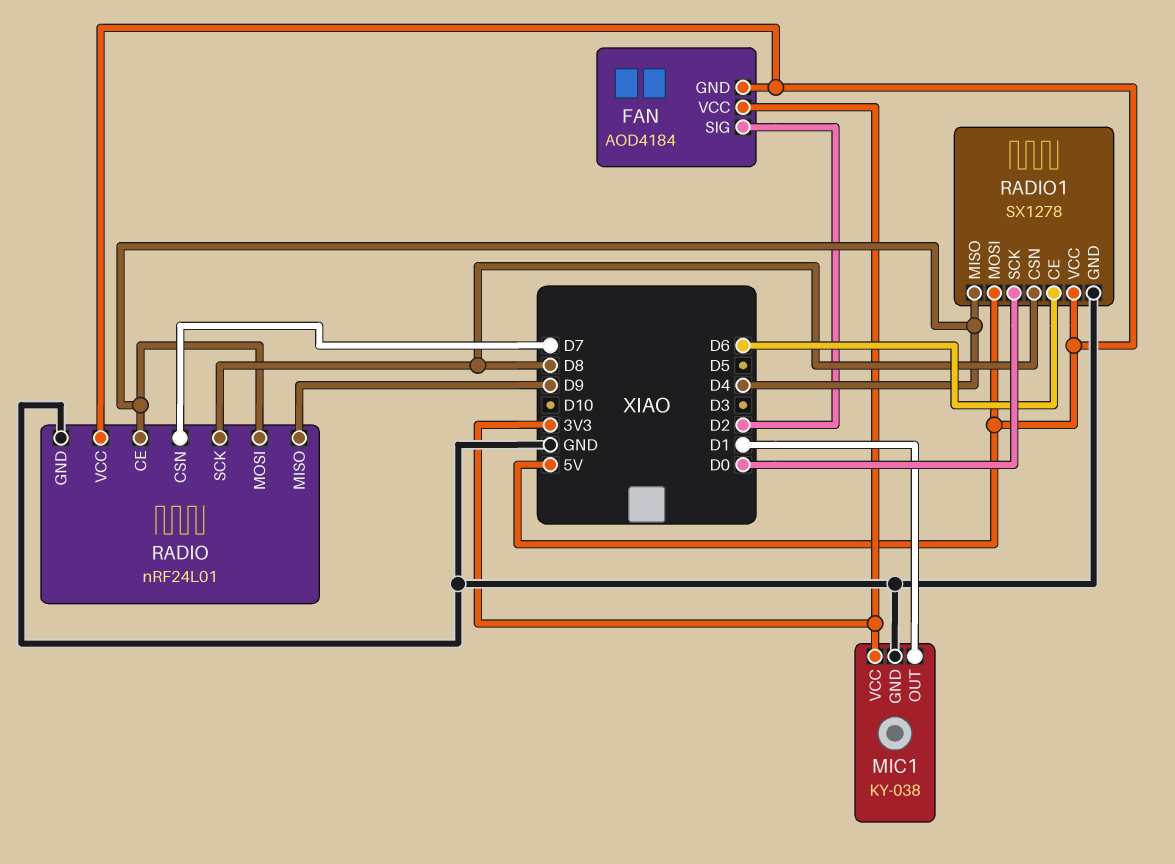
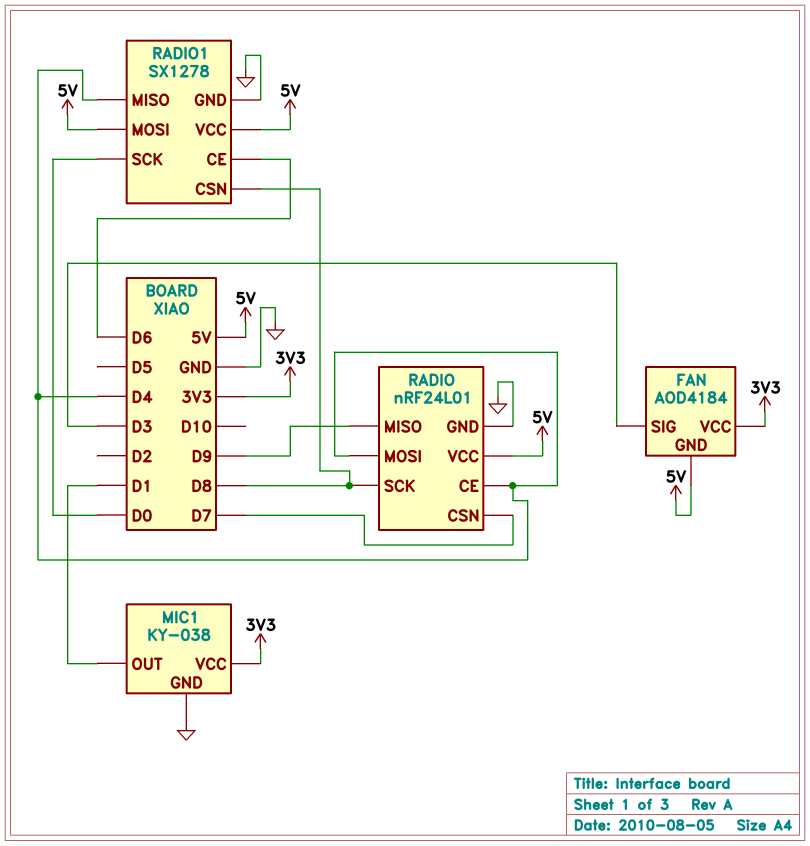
FAN pin SIG: D2 -> D3

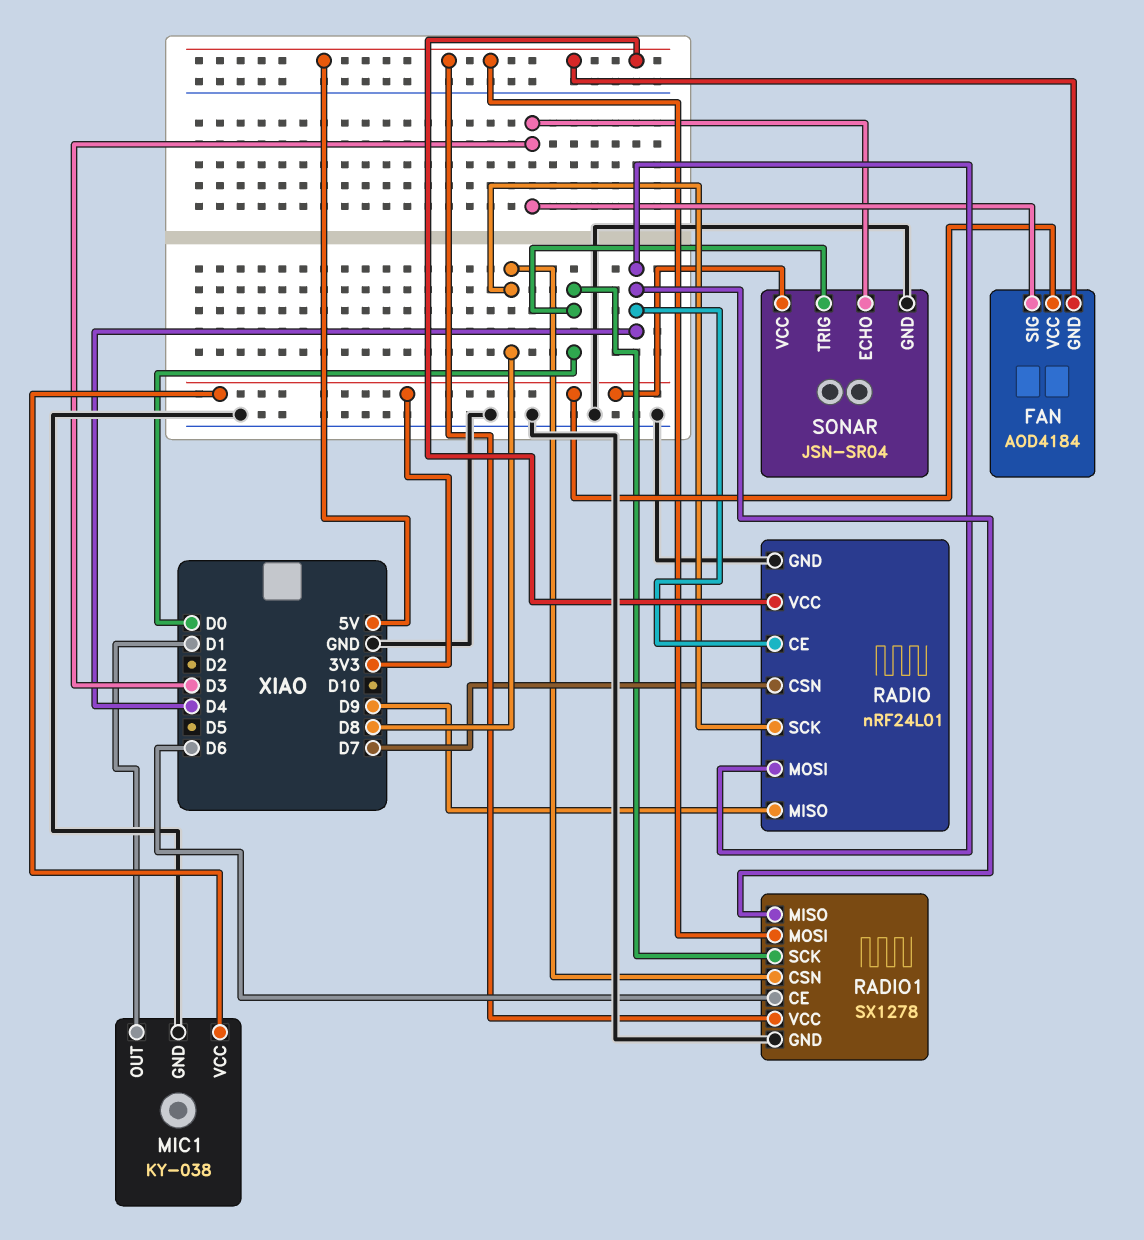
SONAR: none -> JSN-SR04
SONAR pin ECHO: none -> D3
SONAR pin GND: none -> GND
SONAR pin TRIG: none -> D0
SONAR pin VCC: none -> 3V3

